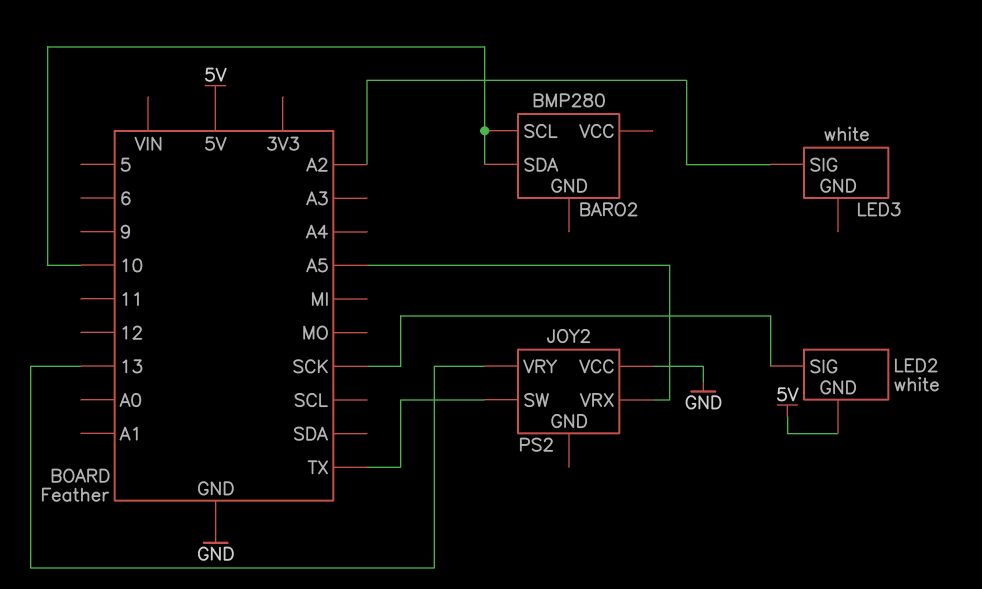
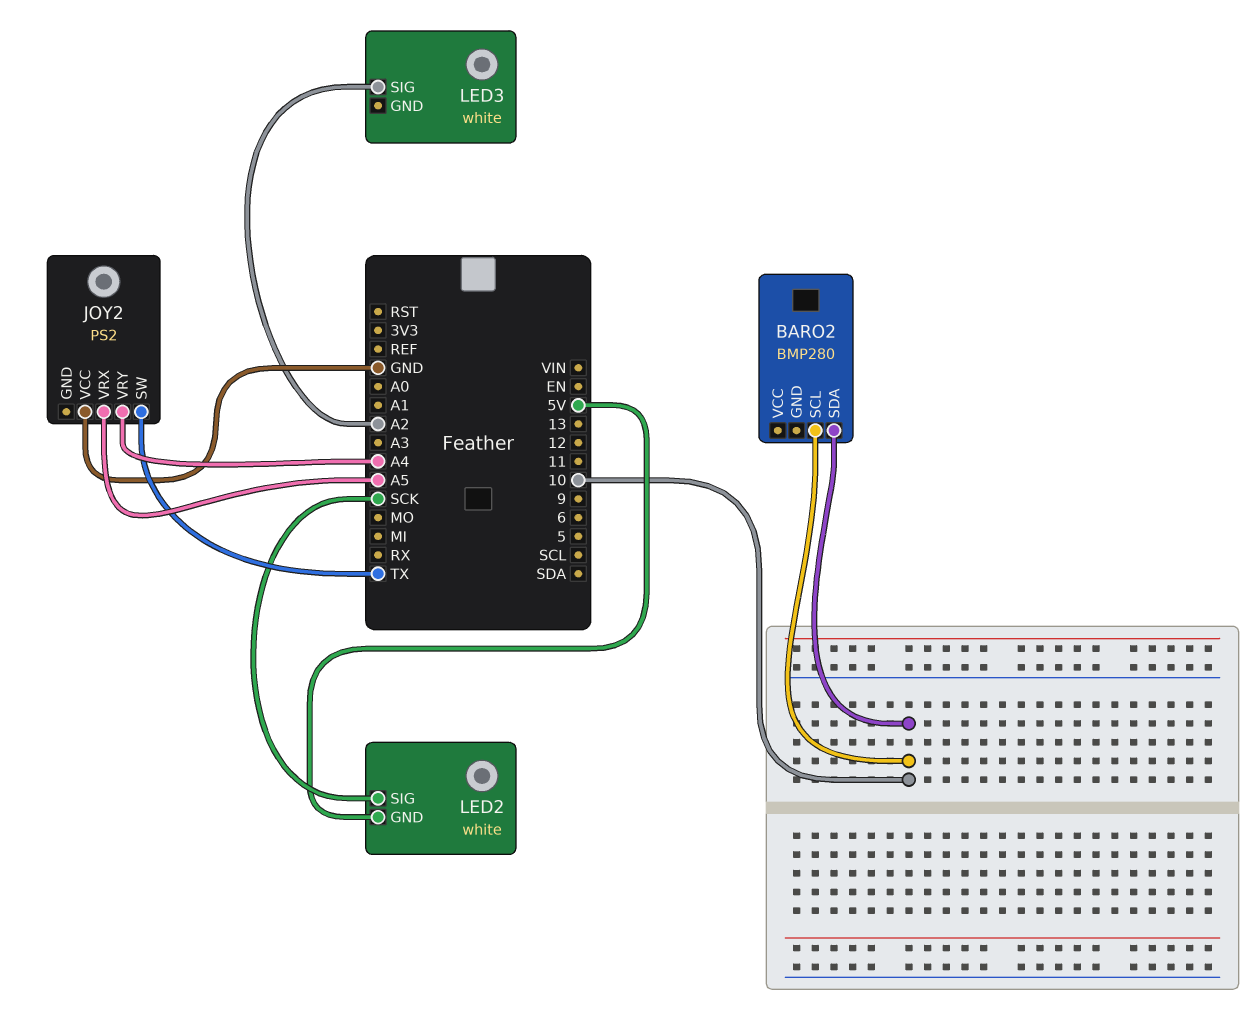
JOY2 pin VRY: 13 -> A4

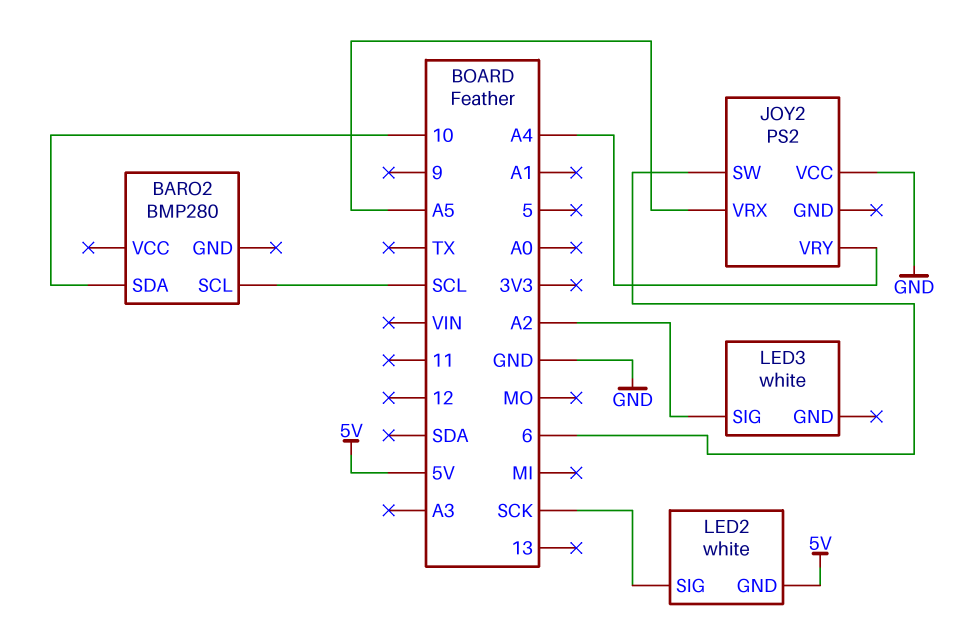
BARO2 pin SCL: 10 -> SCL
JOY2 pin SW: TX -> 6

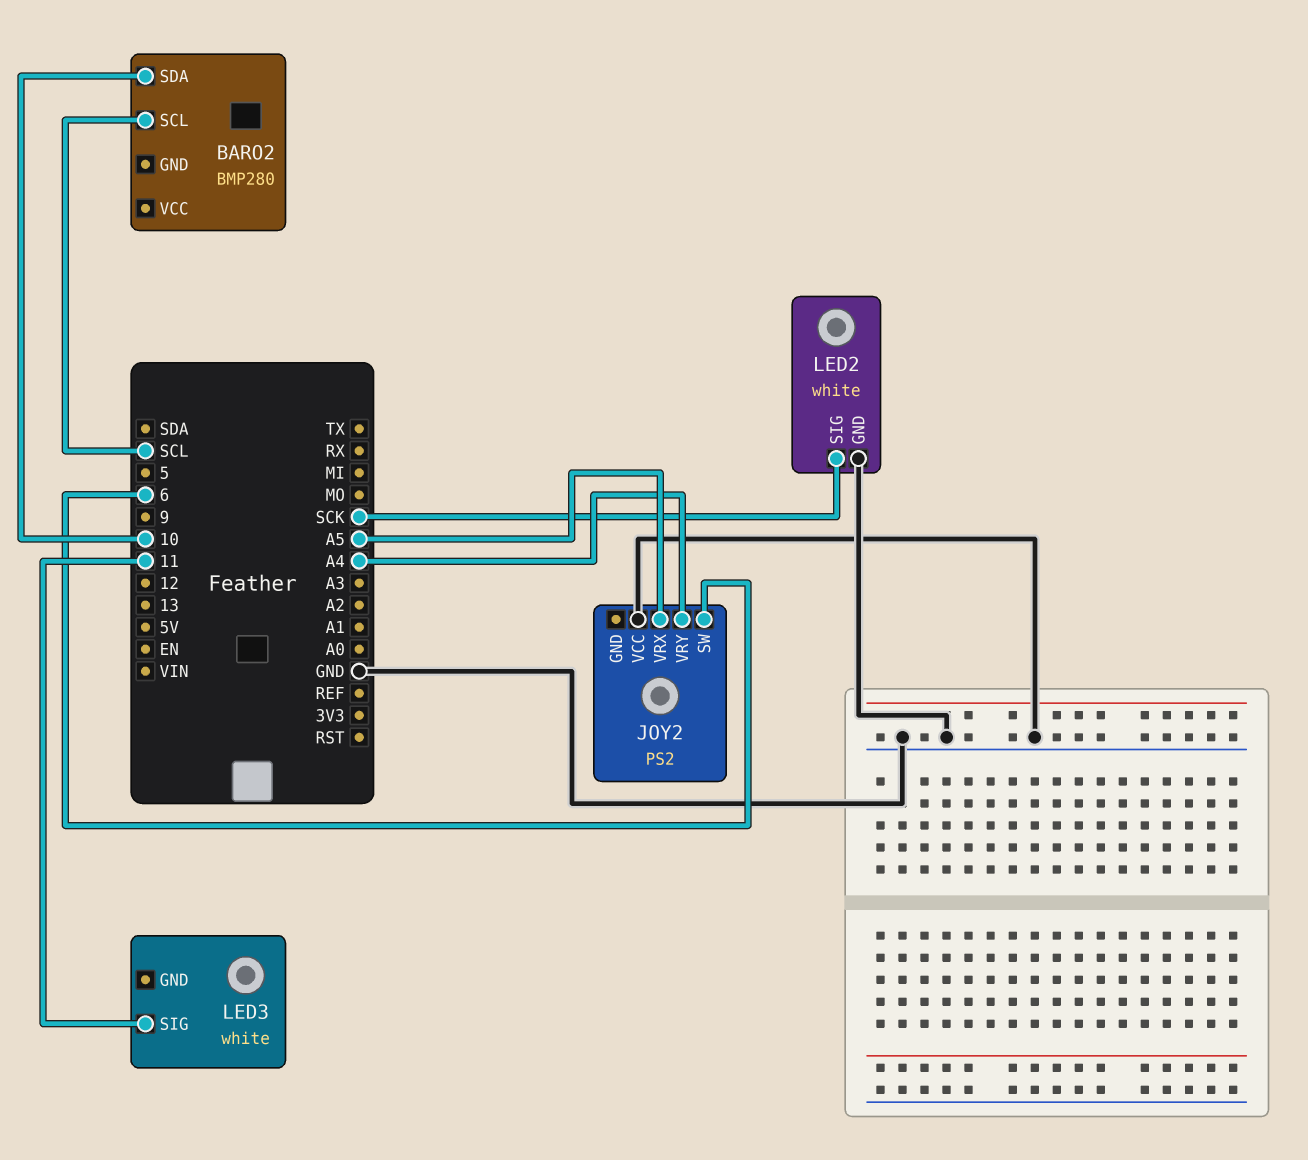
LED2 pin GND: 5V -> GND
LED3 pin SIG: A2 -> 11

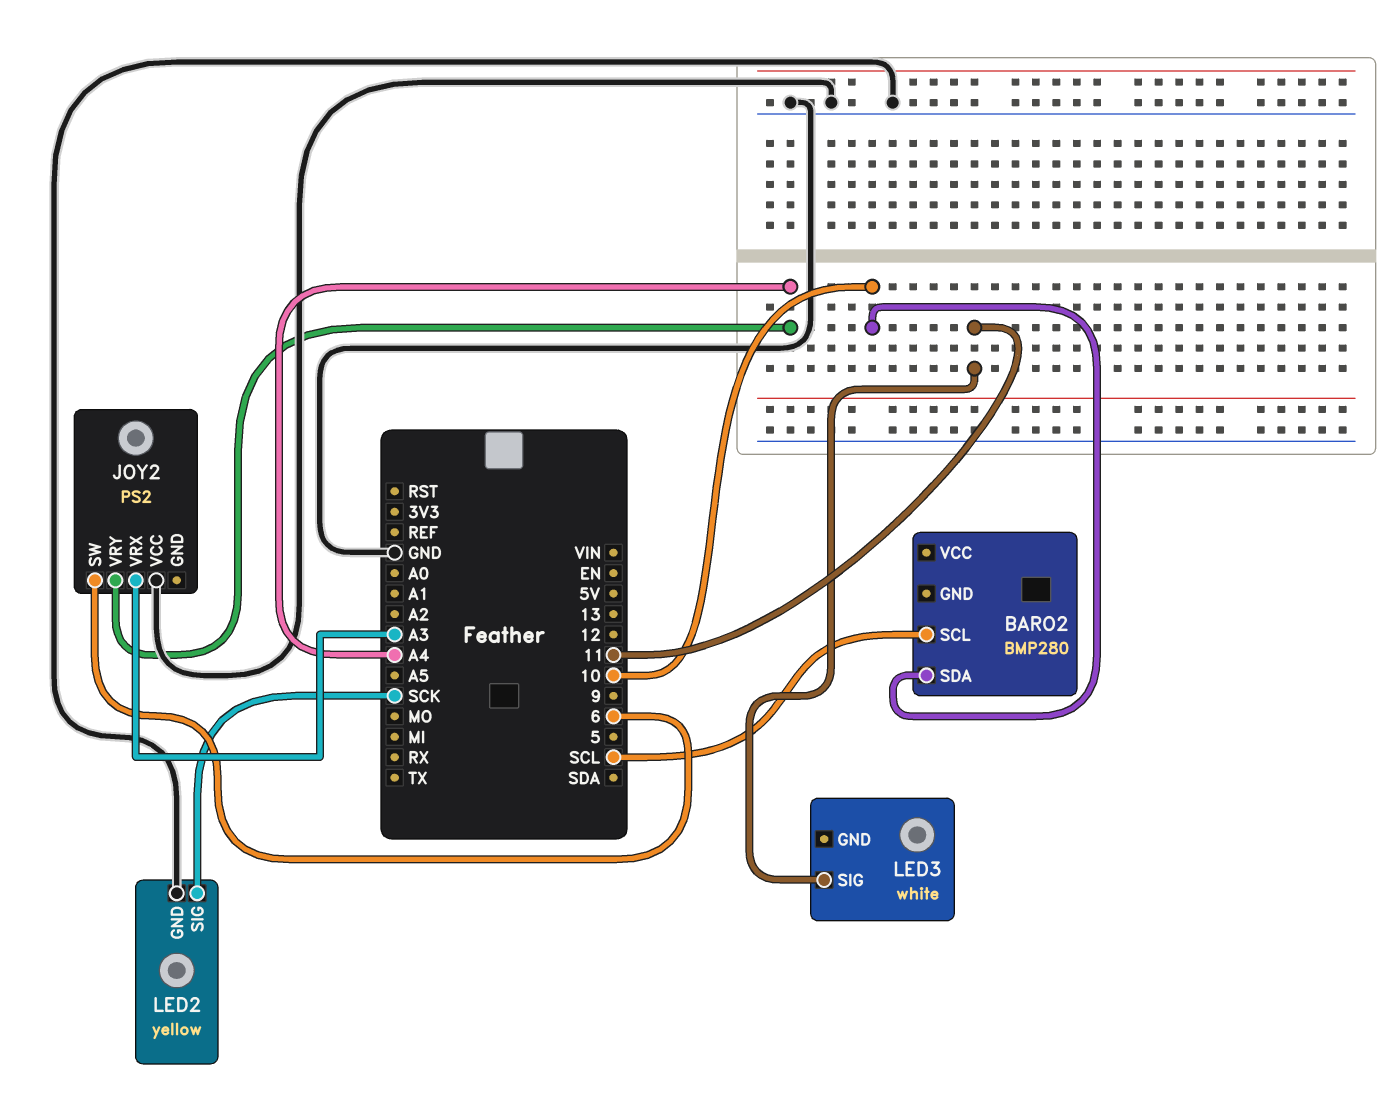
JOY2 pin VRX: A5 -> A3
LED2: white -> yellow

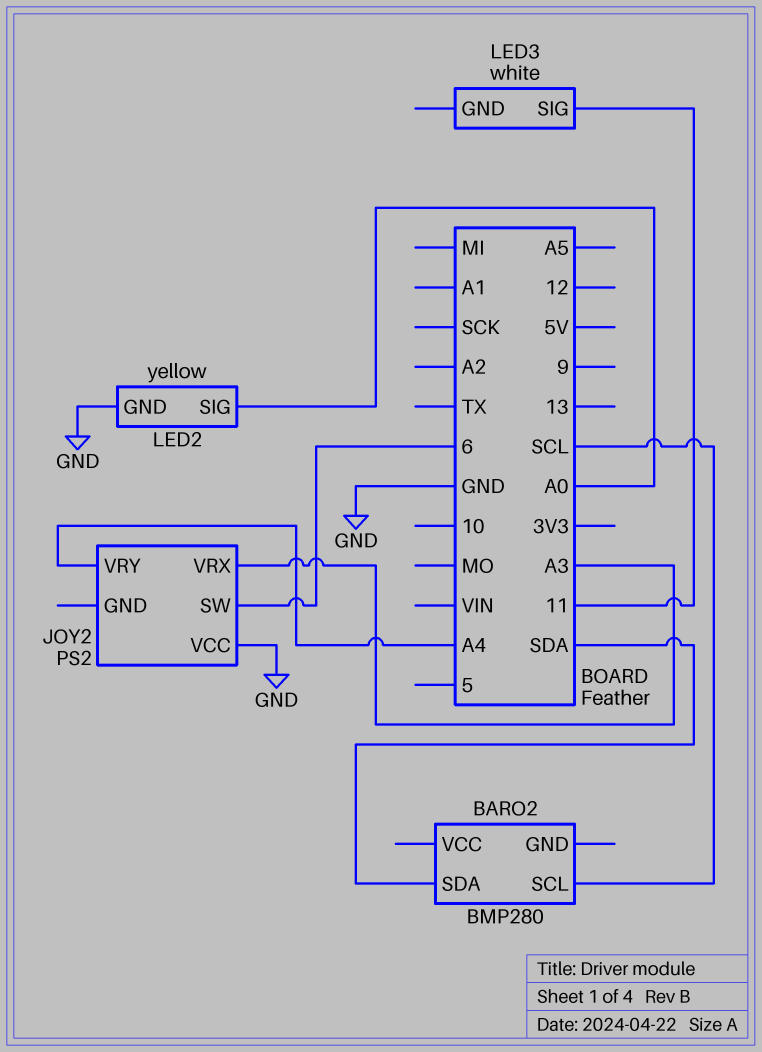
BARO2 pin SDA: 10 -> SDA
LED2 pin SIG: SCK -> A0

